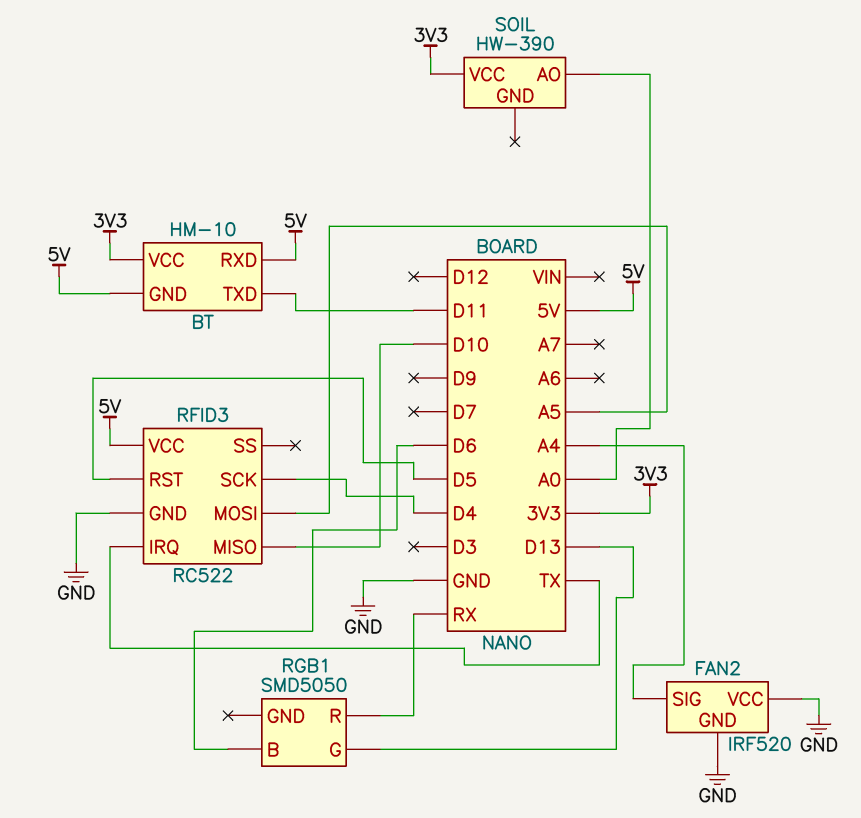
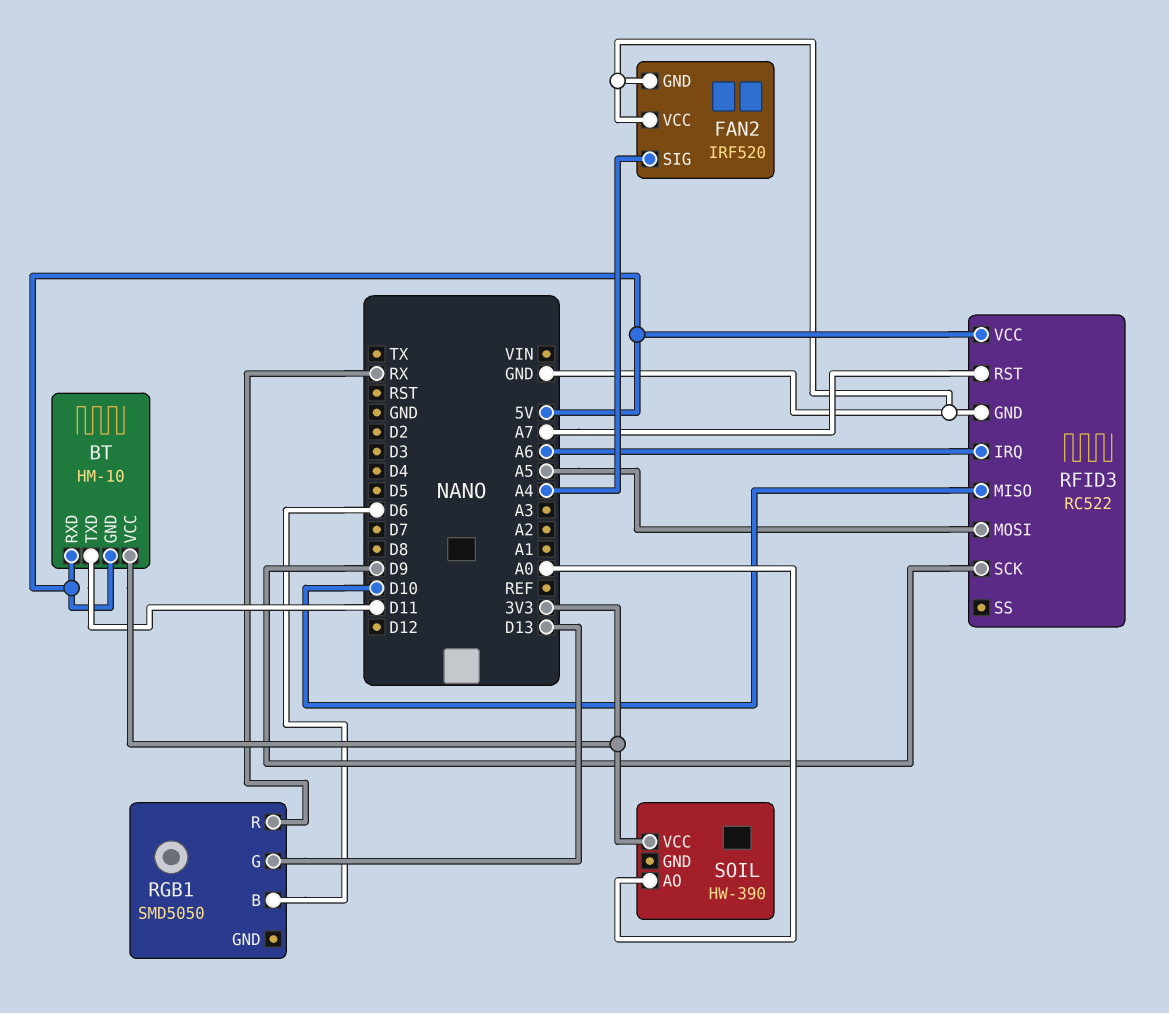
RFID3 pin IRQ: TX -> A6
RFID3 pin RST: D5 -> A7
RFID3 pin SCK: D4 -> D9

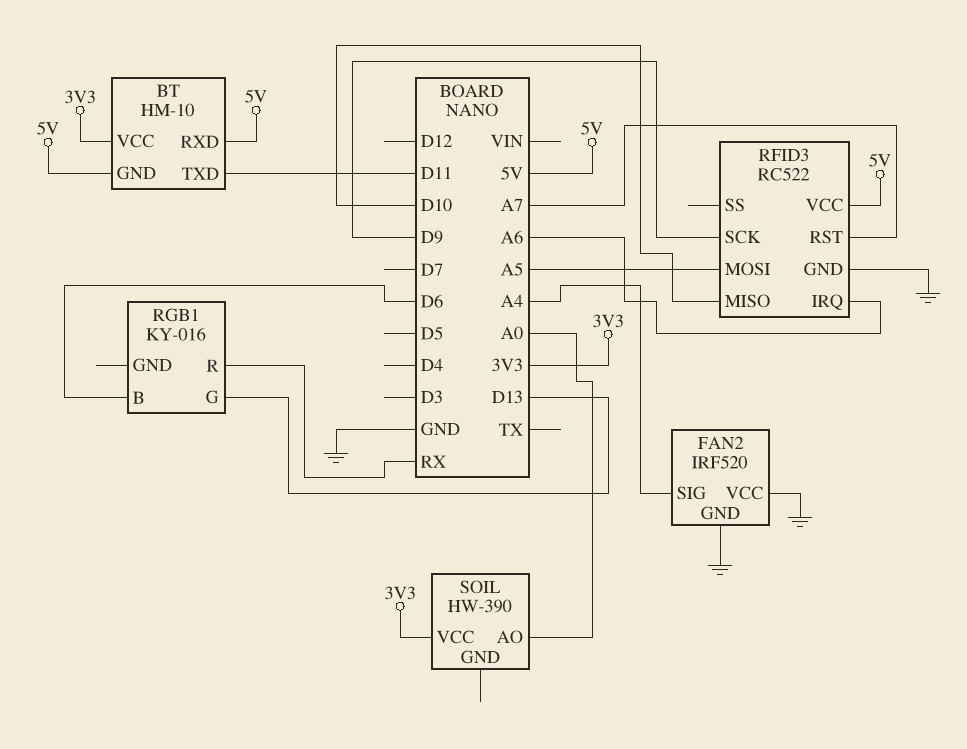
RGB1: SMD5050 -> KY-016

